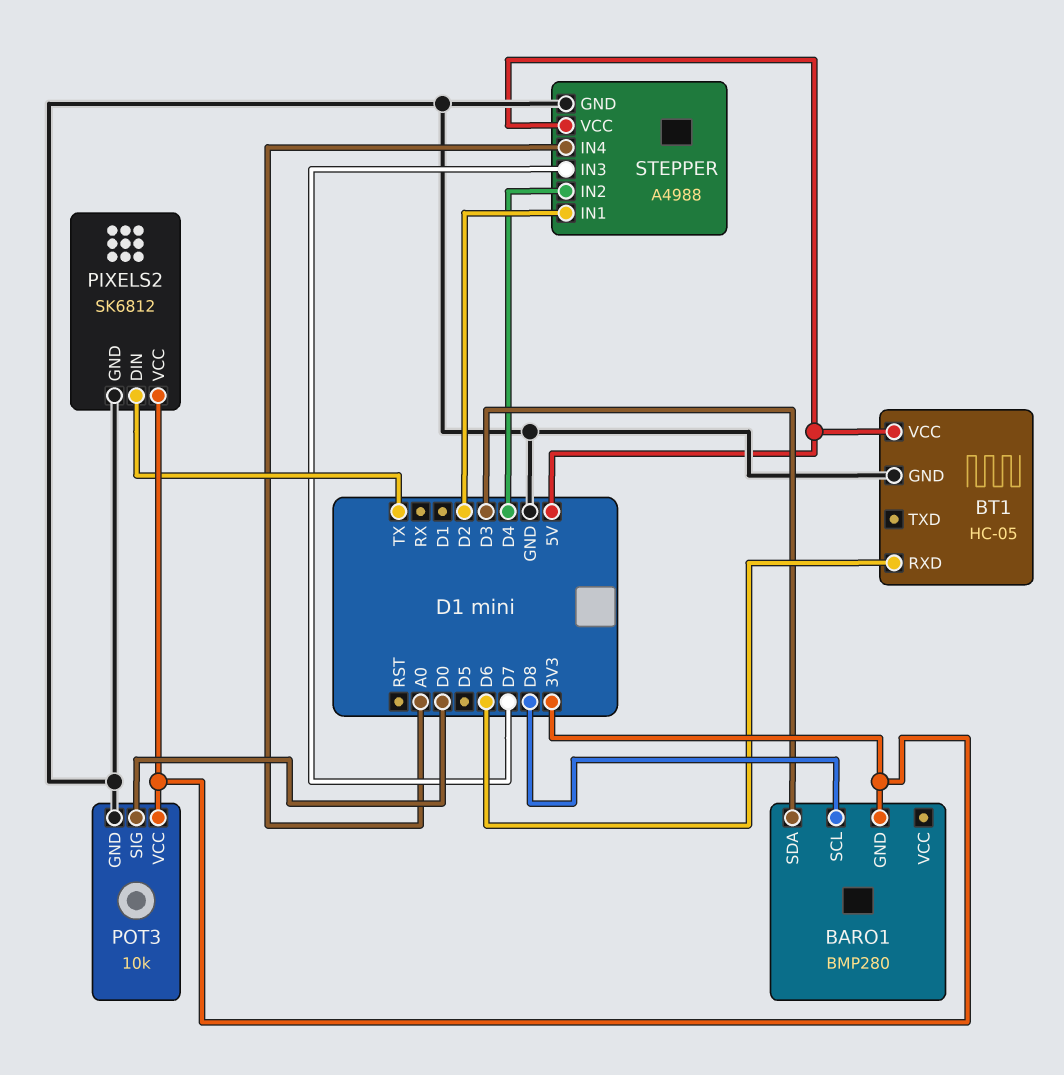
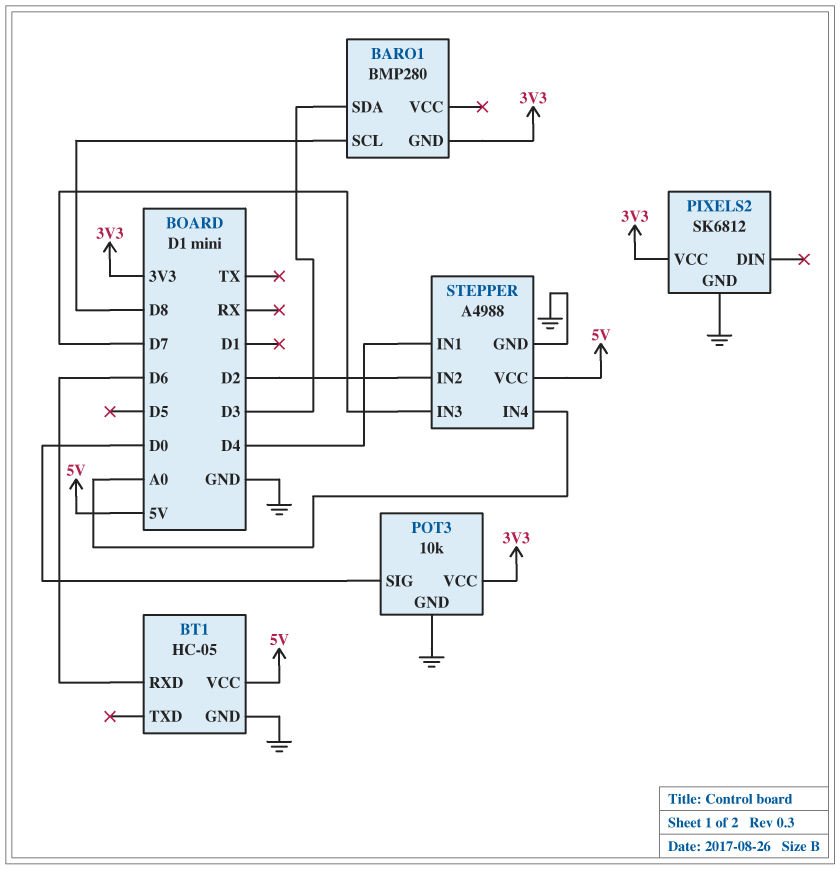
PIXELS2 pin DIN: TX -> none
STEPPER pin IN1: D2 -> D4
STEPPER pin IN2: D4 -> D2

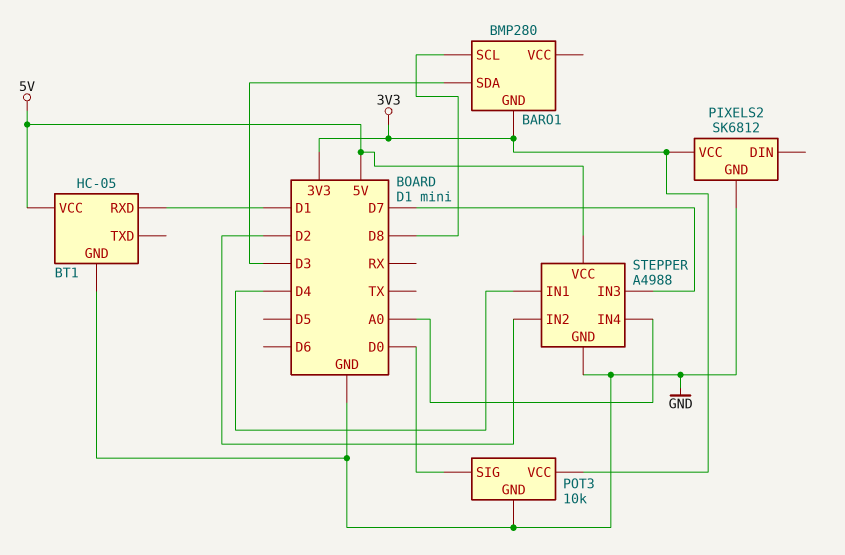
BT1 pin RXD: D6 -> D1

